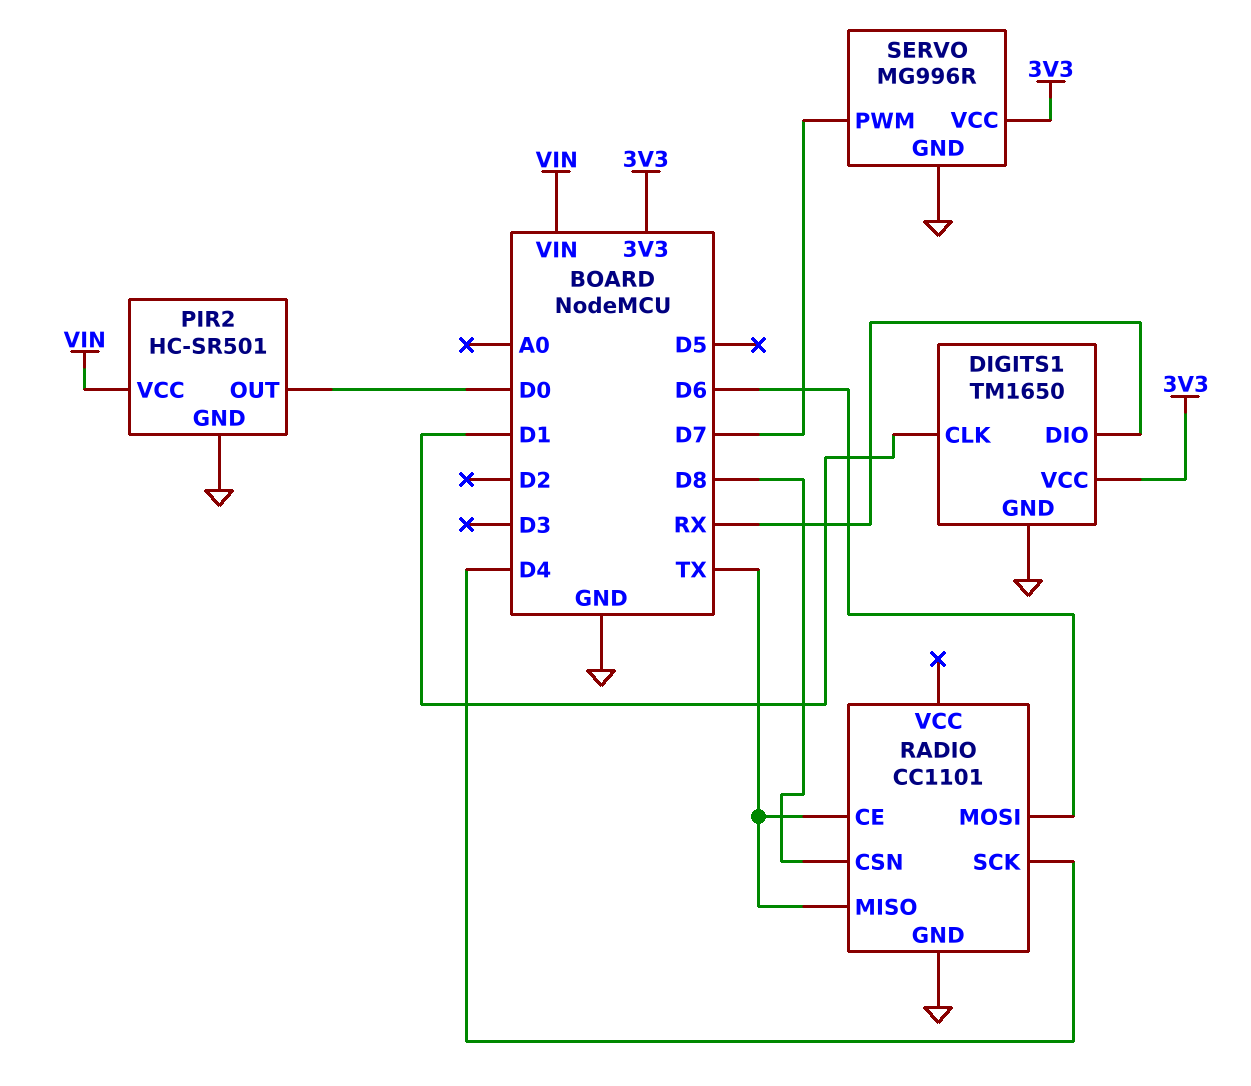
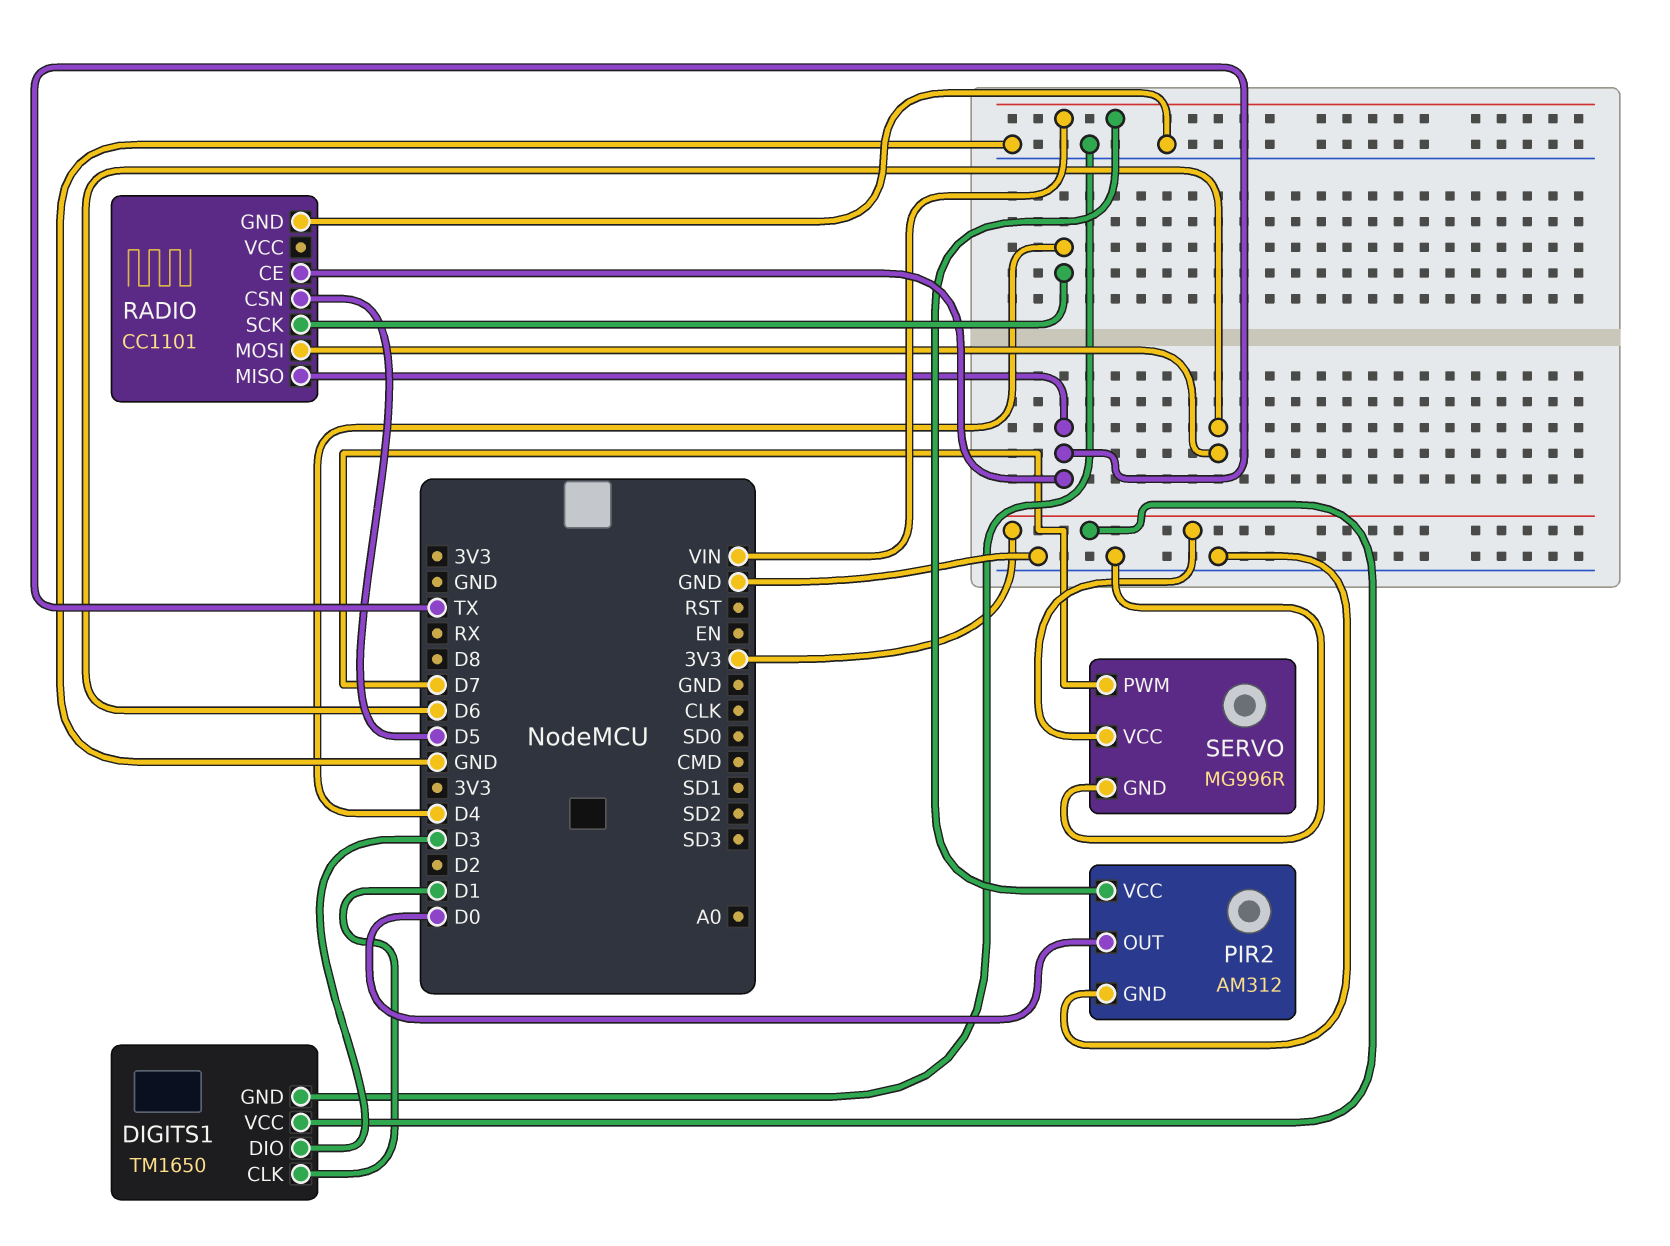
DIGITS1 pin DIO: RX -> D3
PIR2: HC-SR501 -> AM312
RADIO pin CSN: D8 -> D5

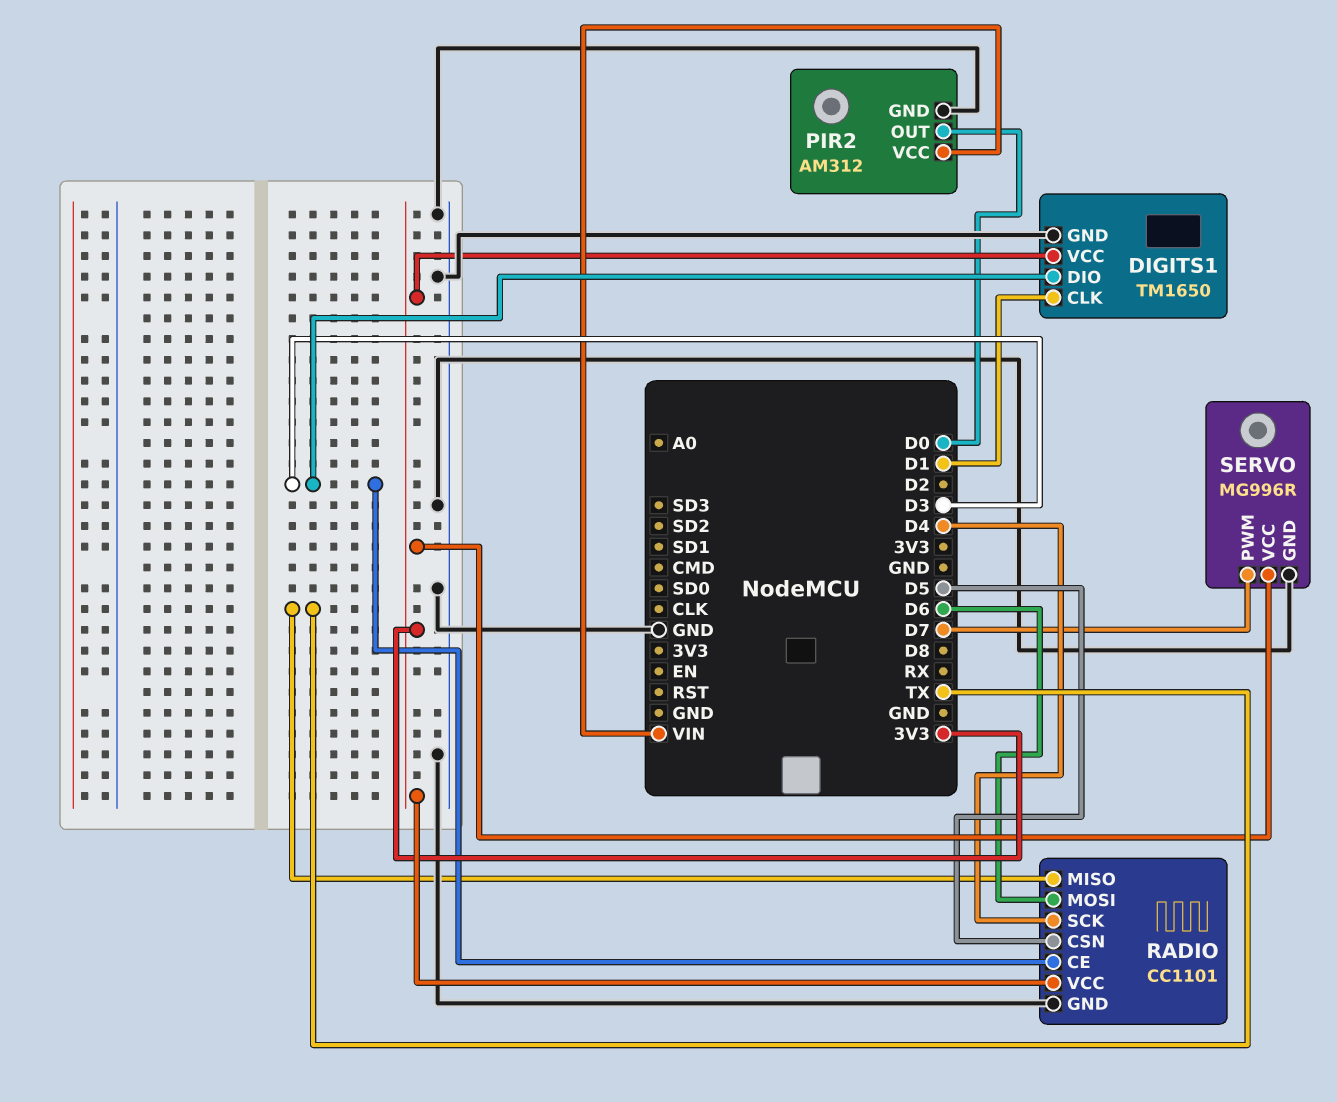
RADIO pin CE: TX -> D3
RADIO pin VCC: none -> 3V3

